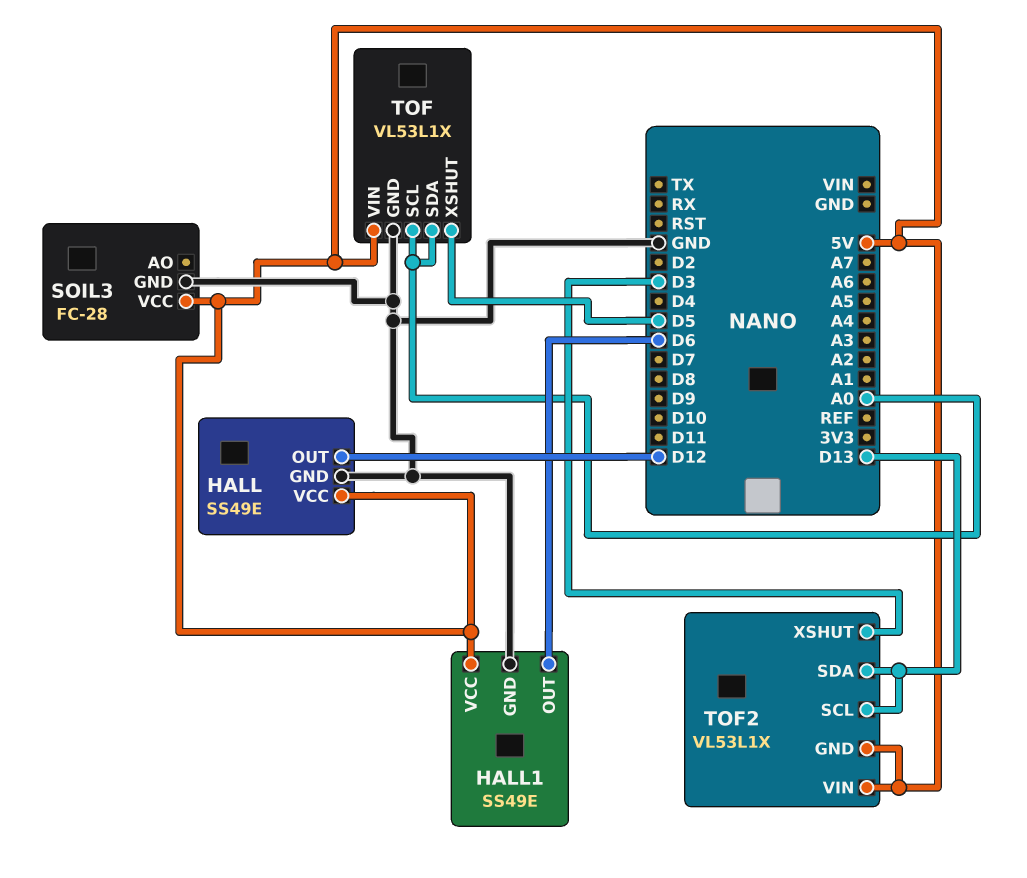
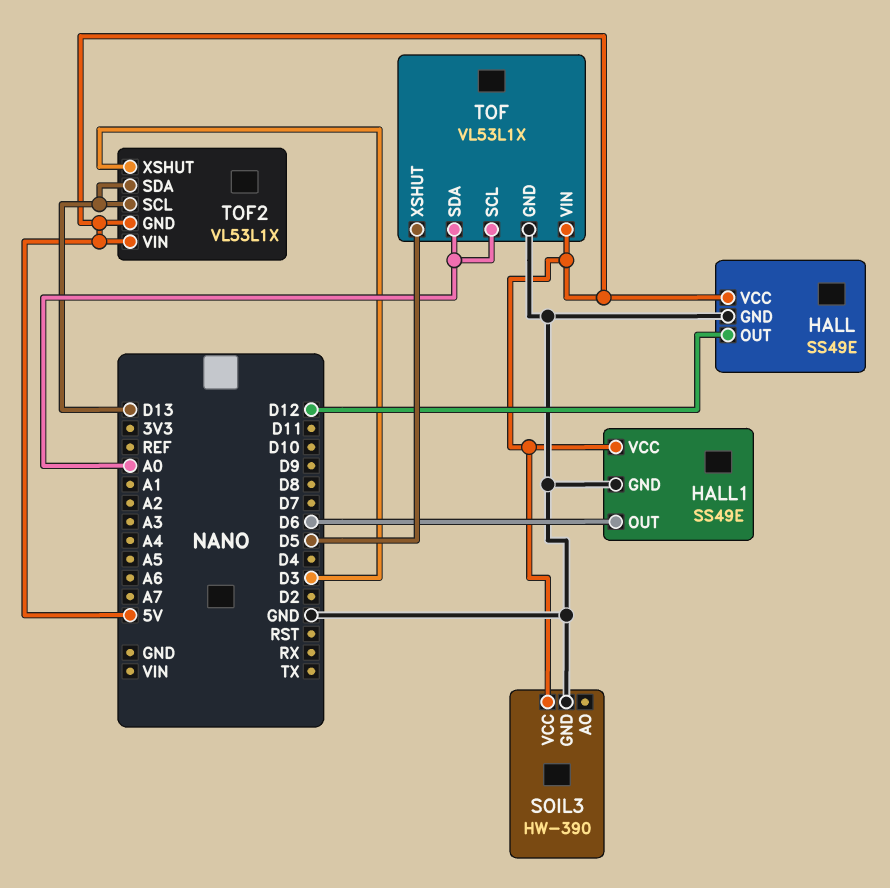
SOIL3: FC-28 -> HW-390

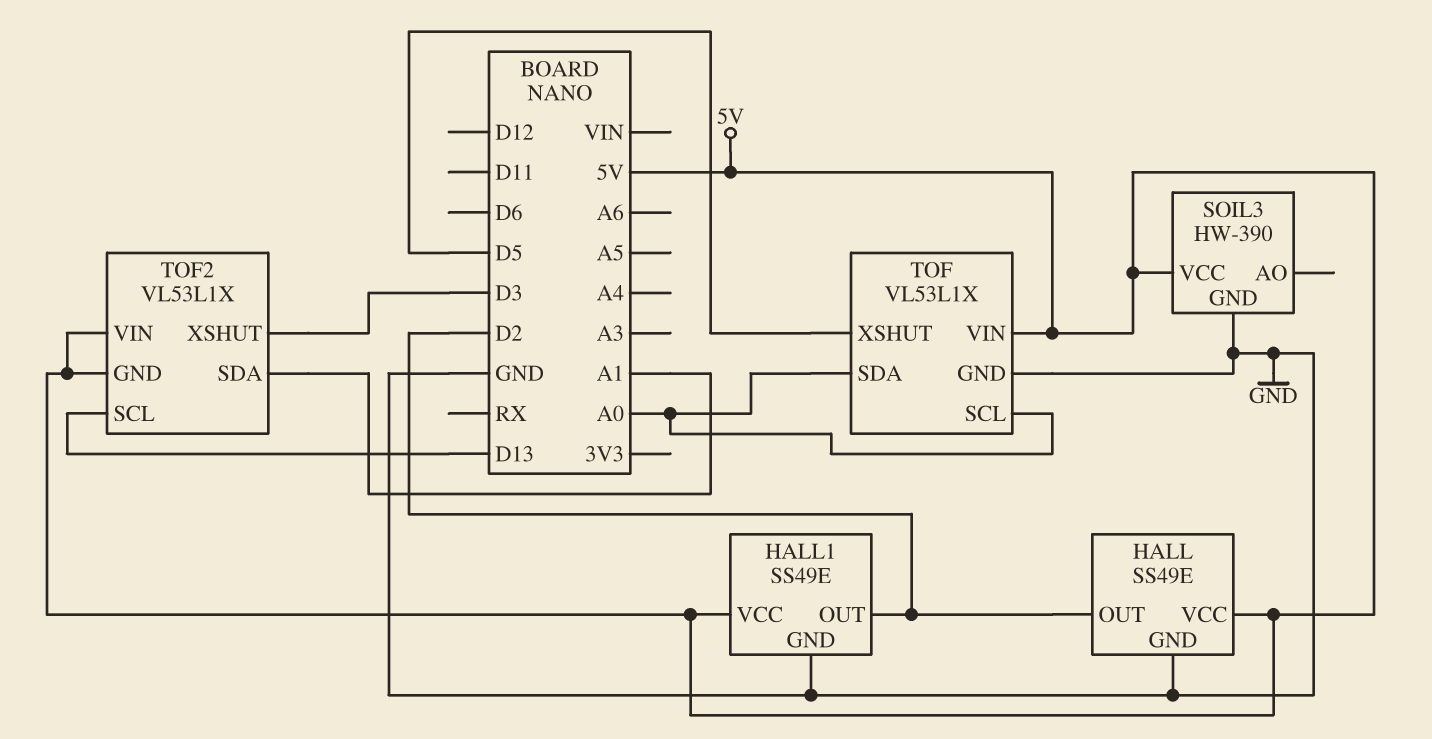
HALL pin OUT: D12 -> D2
HALL1 pin OUT: D6 -> D2
TOF2 pin SDA: D13 -> A1

